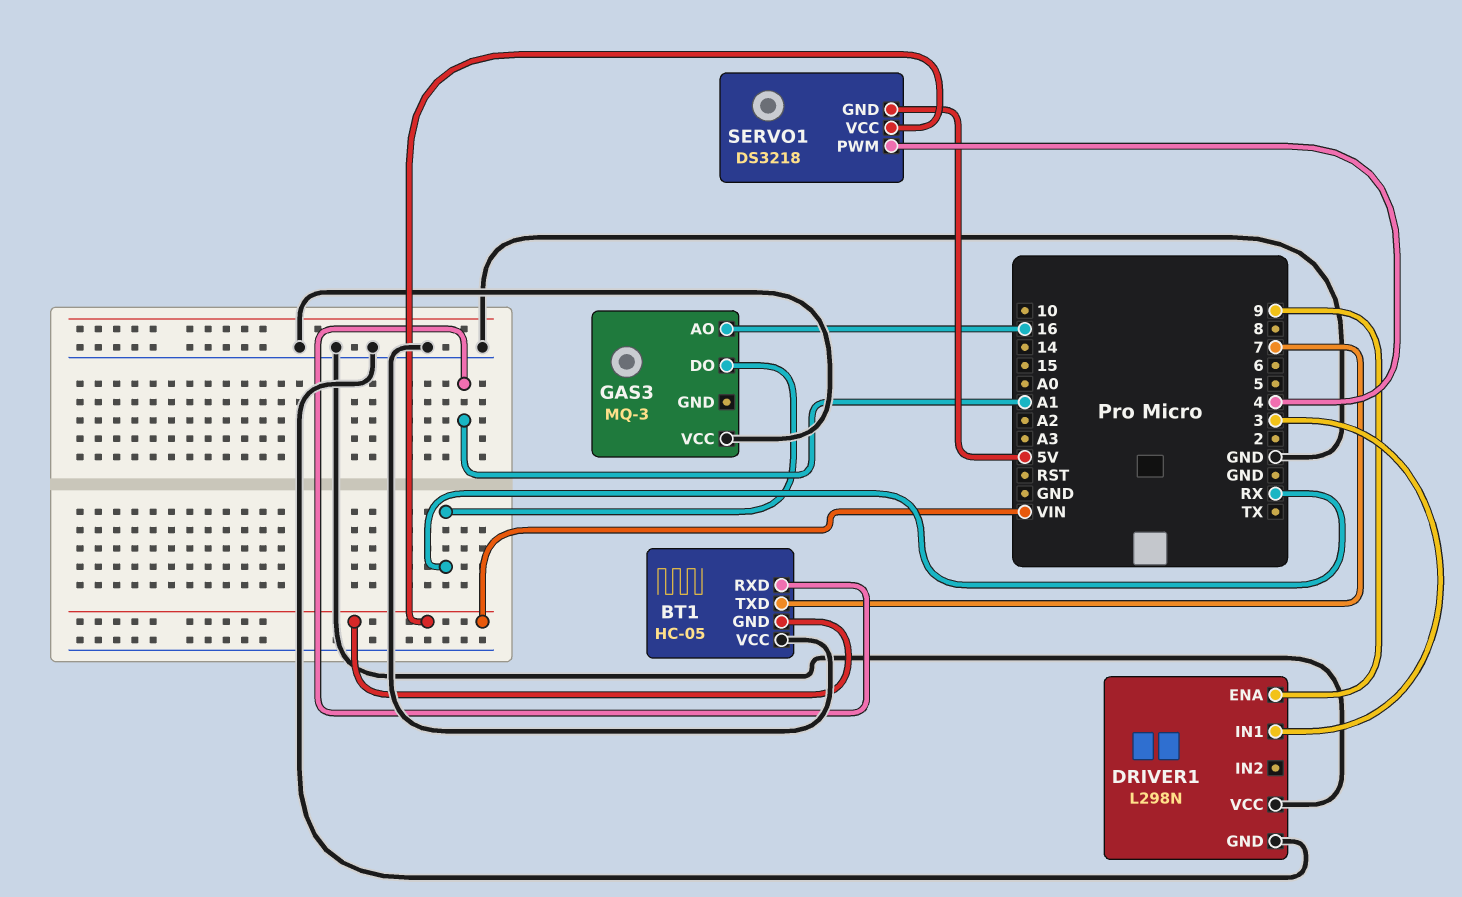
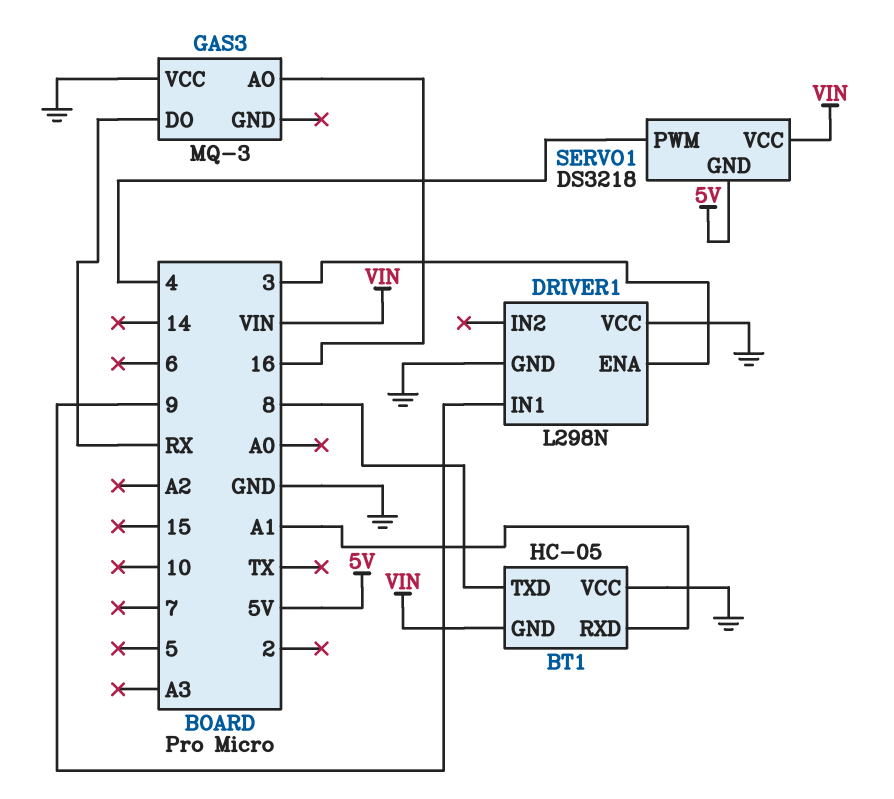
BT1 pin TXD: 7 -> 8
DRIVER1 pin ENA: 9 -> 3
DRIVER1 pin IN1: 3 -> 9

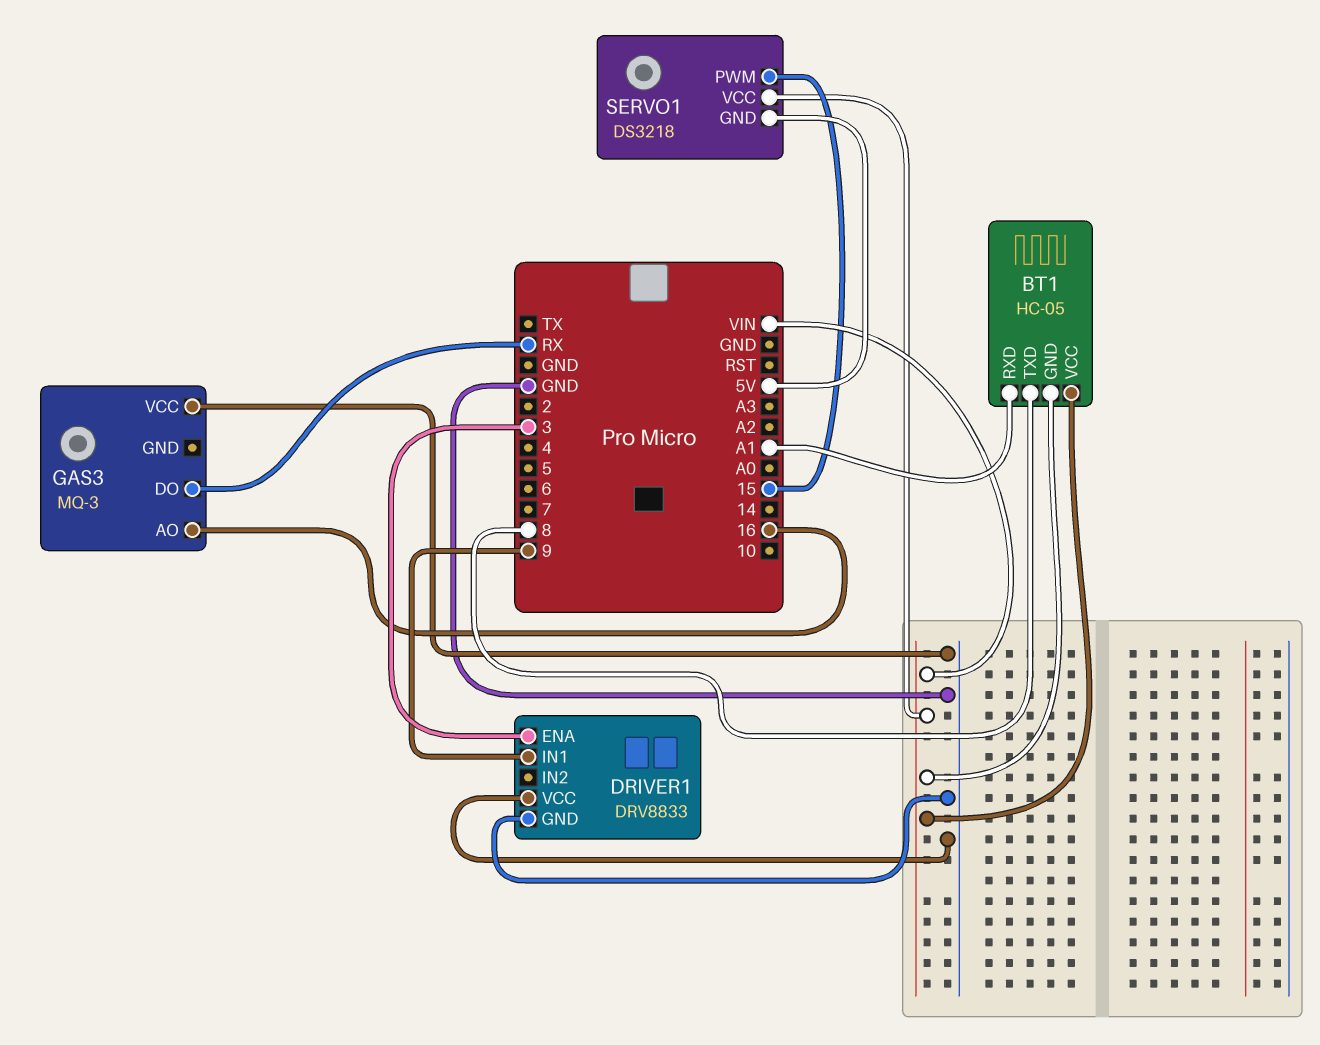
BT1 pin VCC: GND -> VIN
DRIVER1: L298N -> DRV8833
SERVO1 pin PWM: 4 -> 15

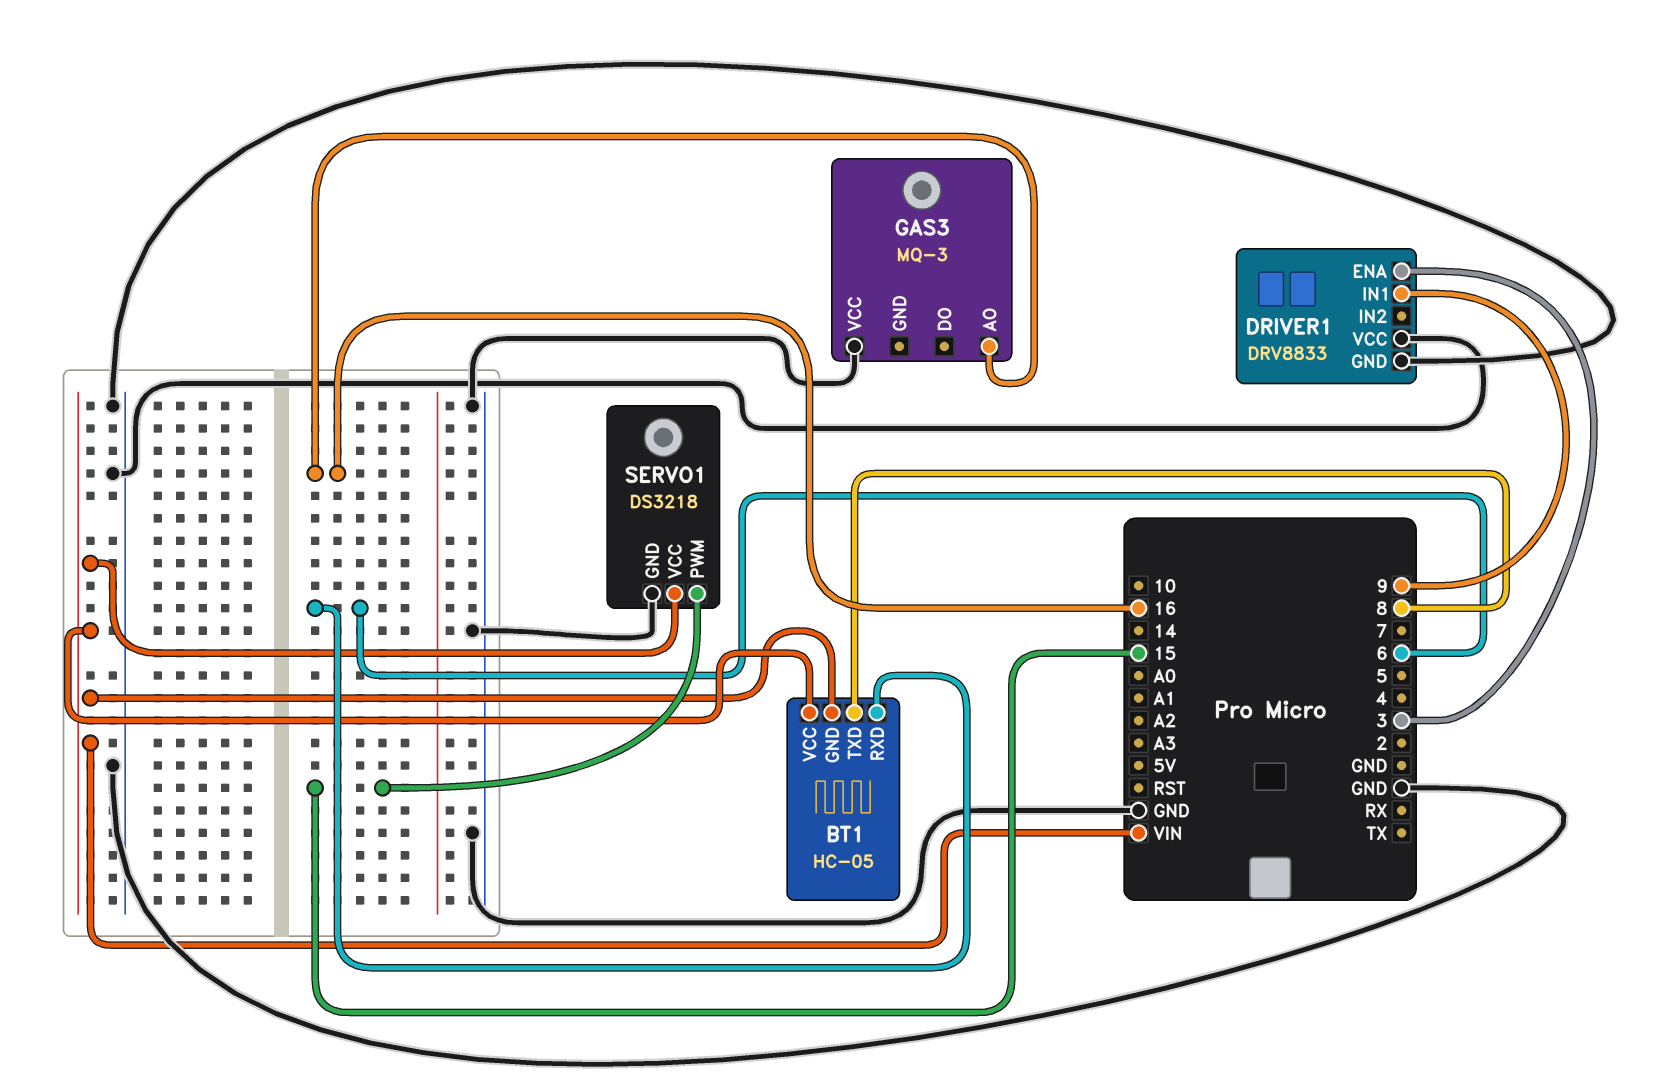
BT1 pin RXD: A1 -> 6
GAS3 pin DO: RX -> none
SERVO1 pin GND: 5V -> GND

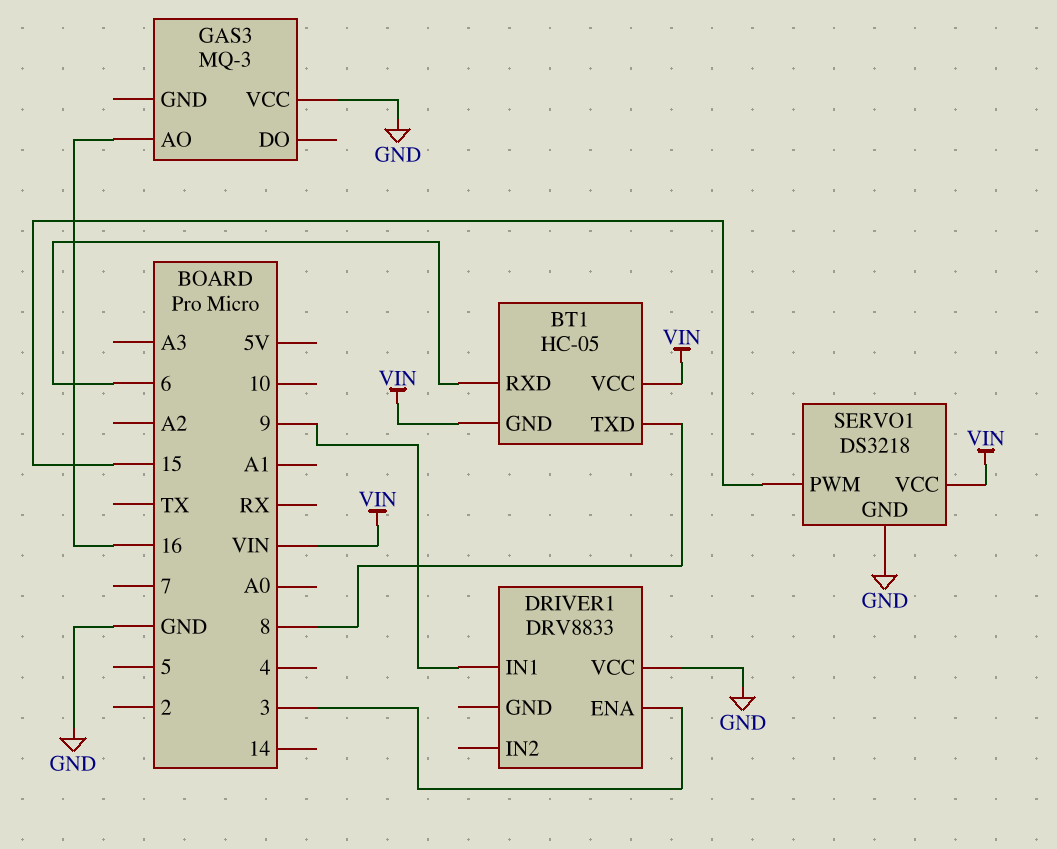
DRIVER1 pin GND: GND -> none

